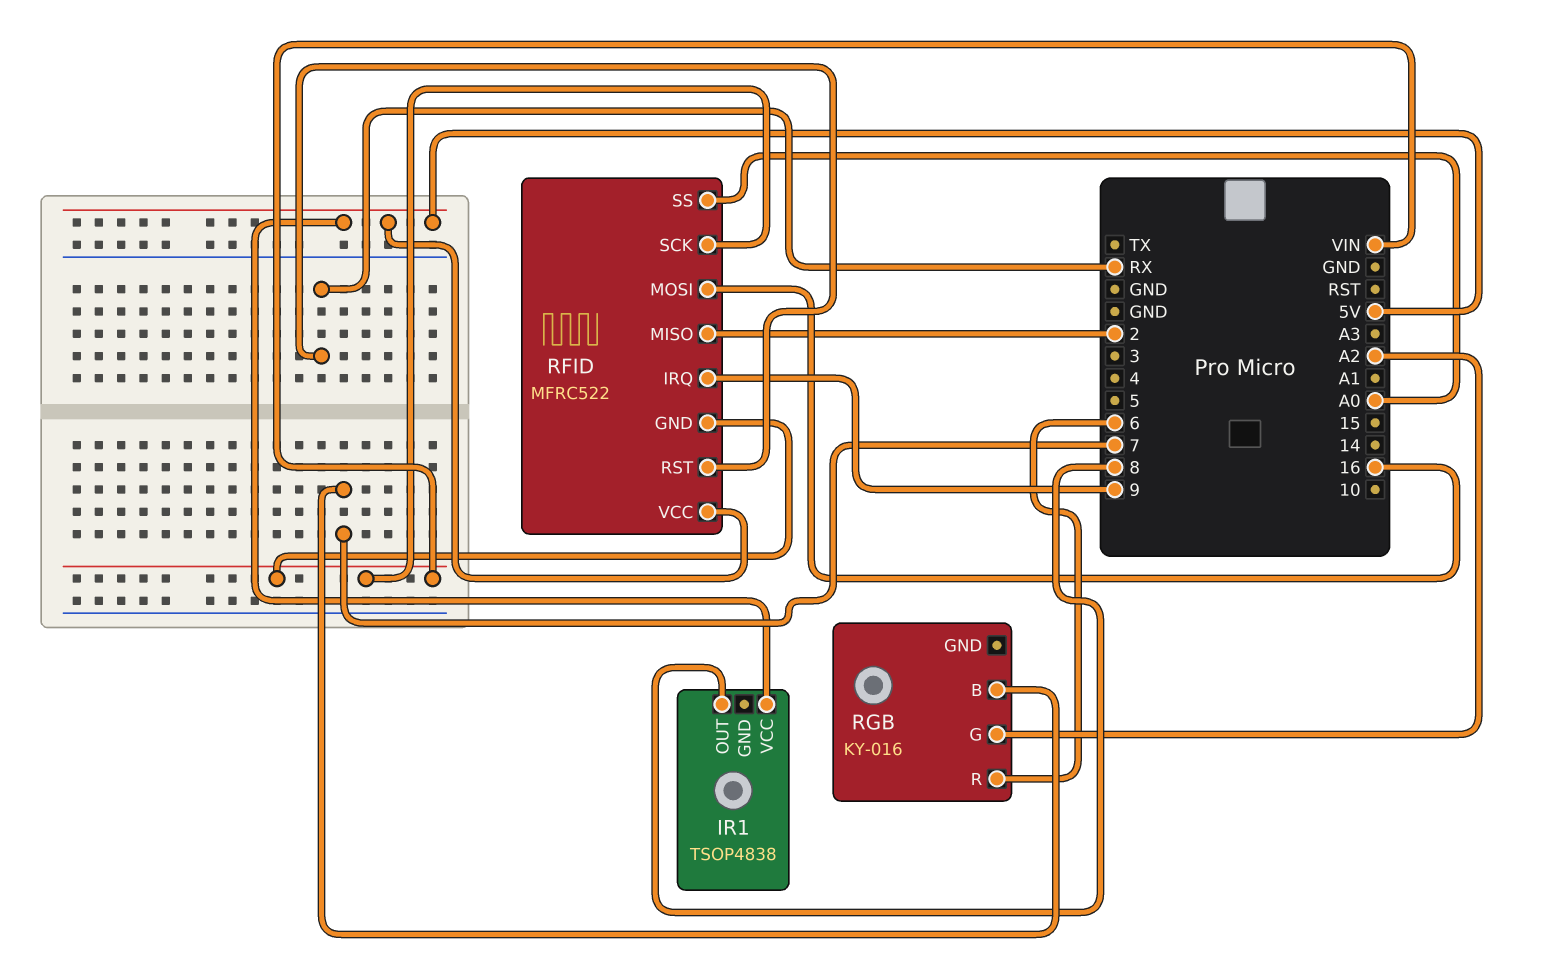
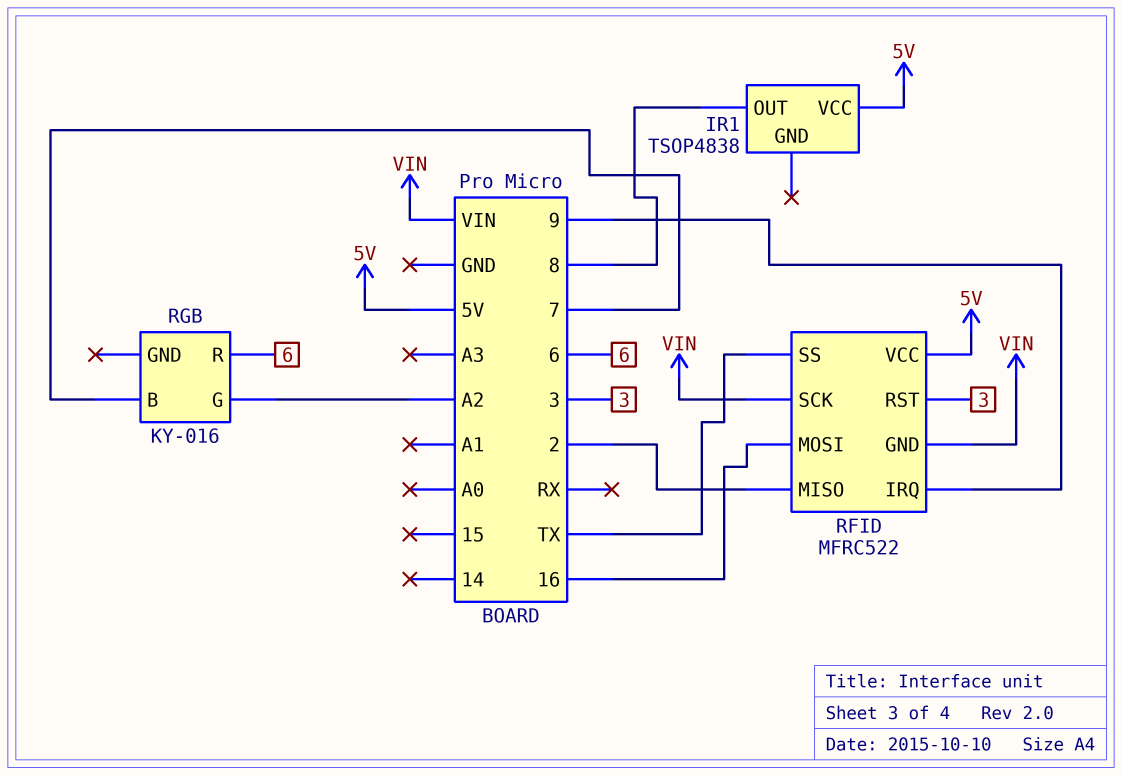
RFID pin RST: RX -> 3
RFID pin SS: A0 -> TX

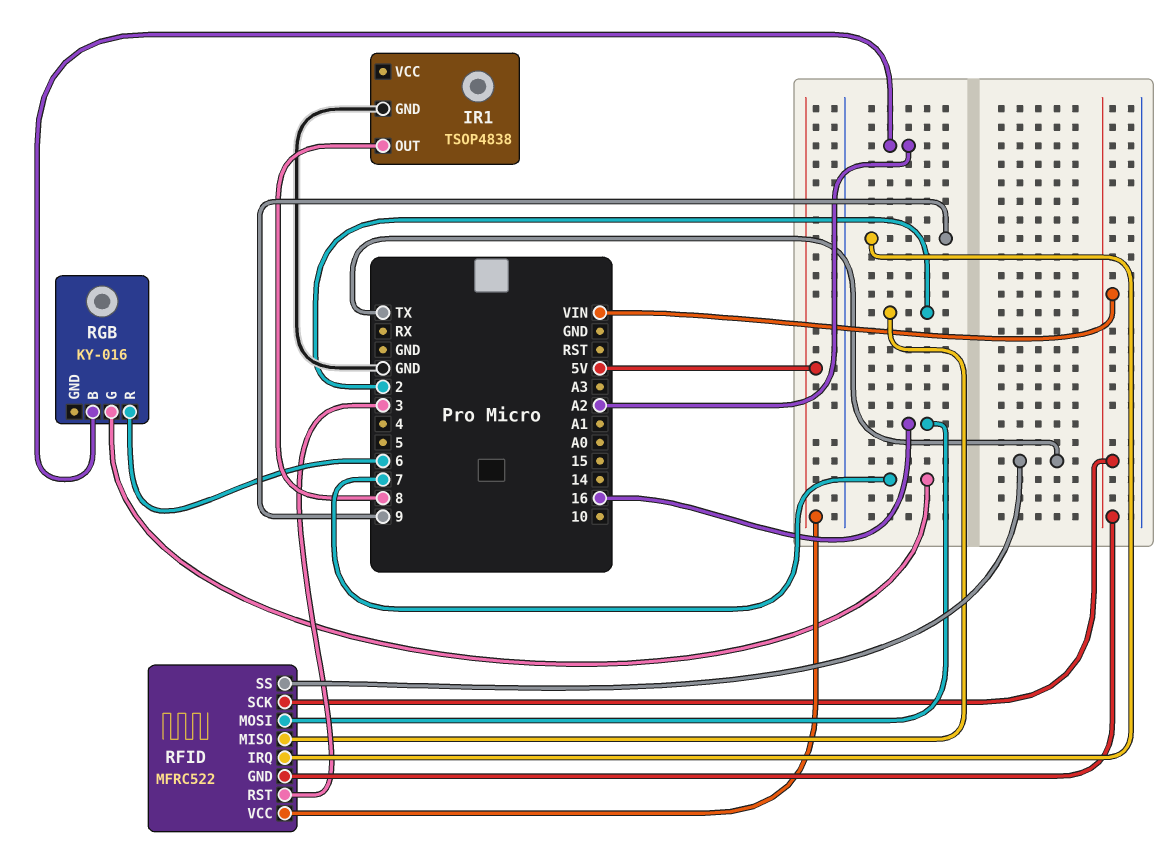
IR1 pin GND: none -> GND
IR1 pin VCC: 5V -> none
RGB pin B: 7 -> A2
RGB pin G: A2 -> 7

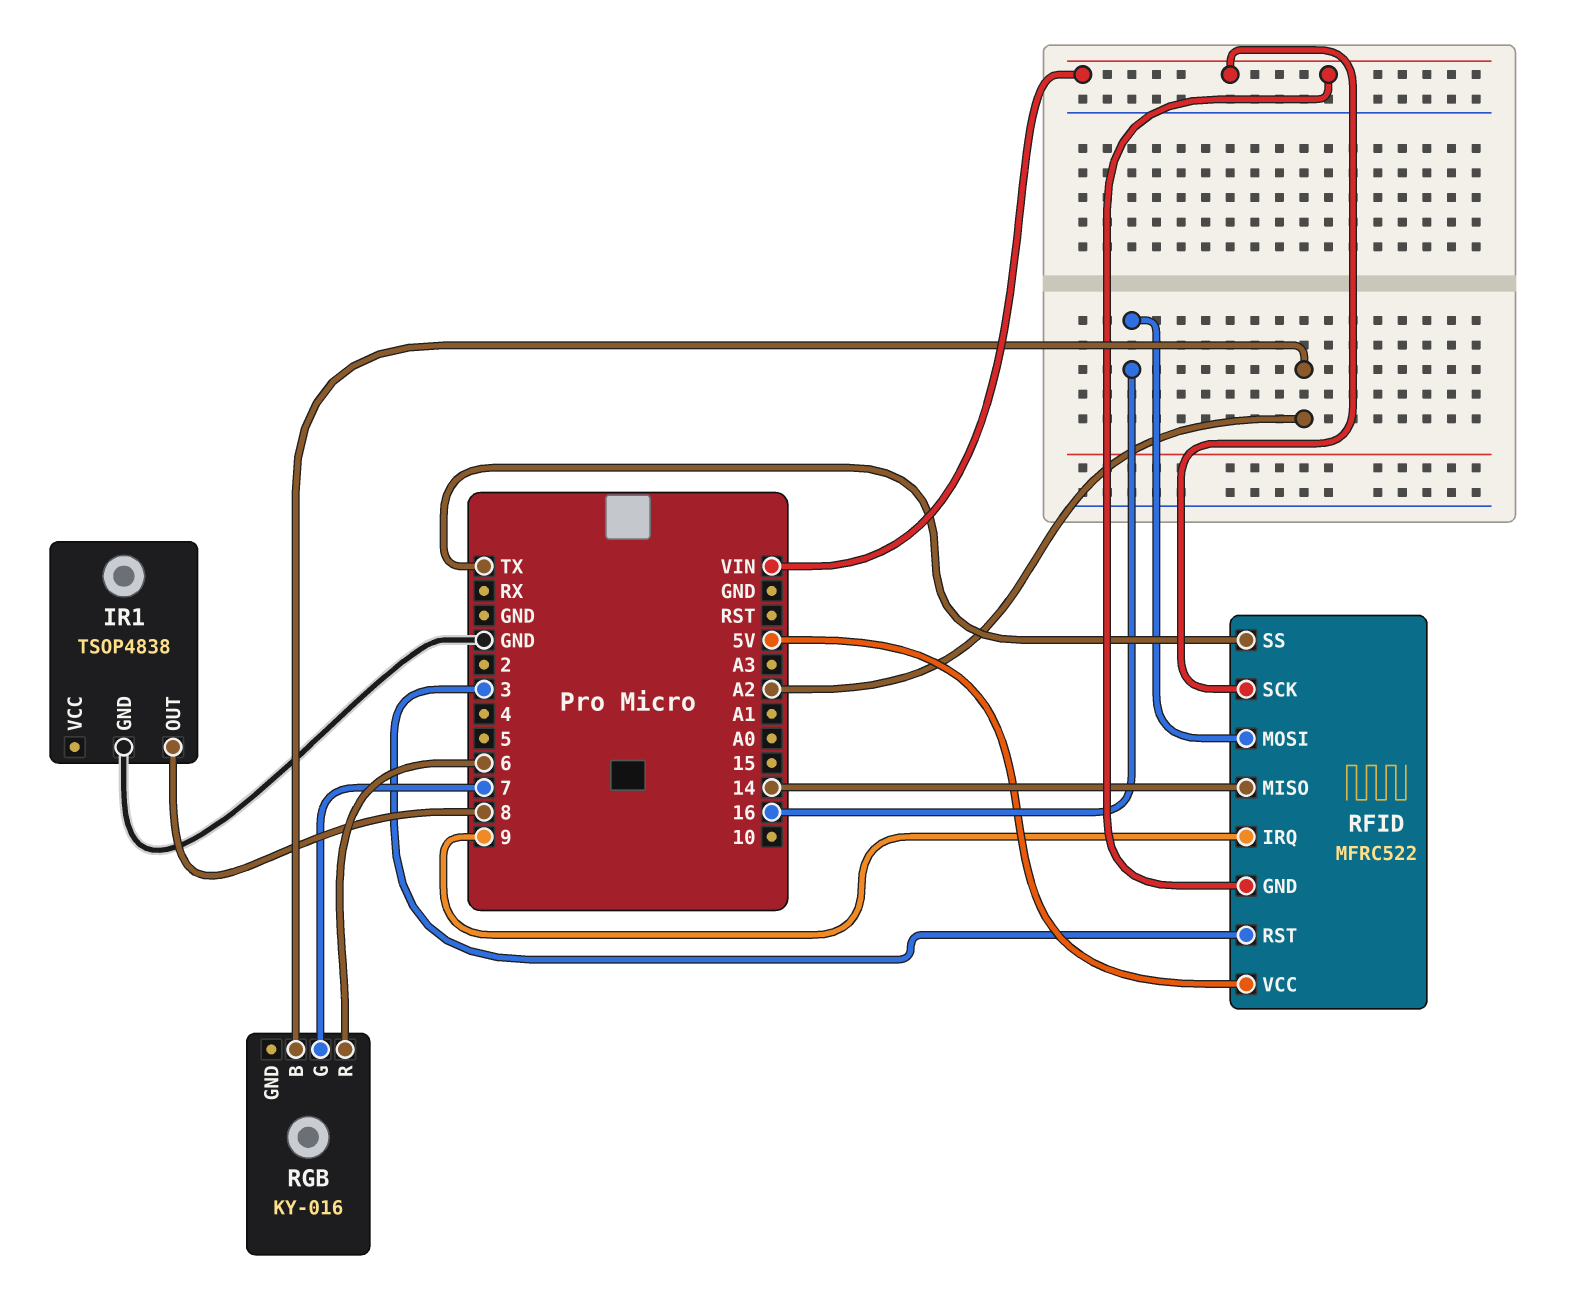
RFID pin MISO: 2 -> 14

